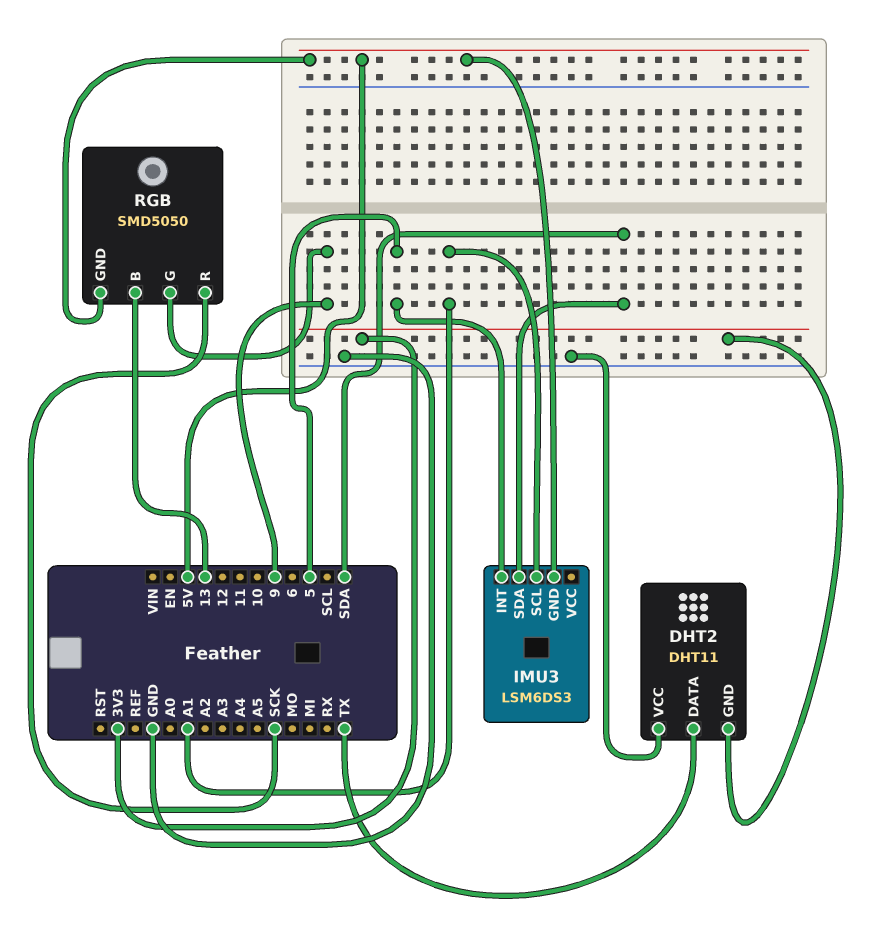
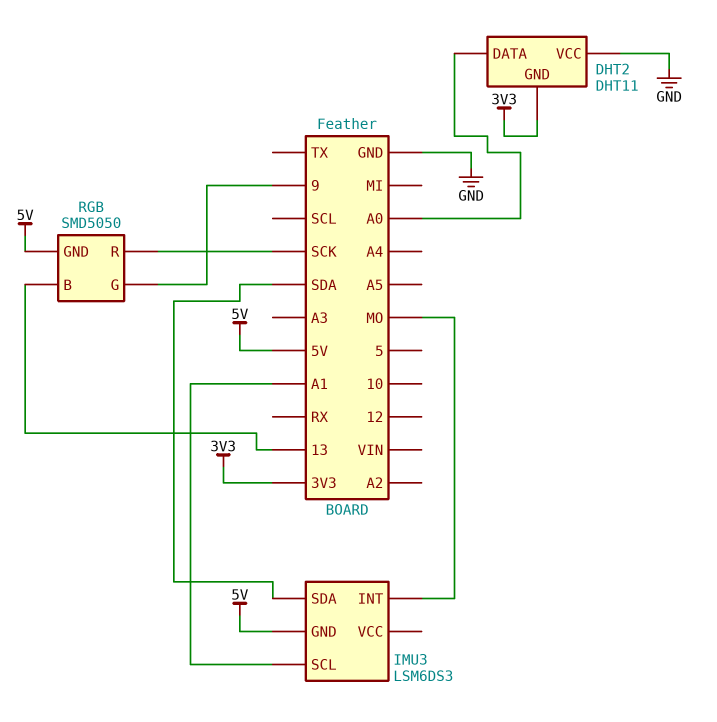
DHT2 pin DATA: TX -> A0
IMU3 pin INT: 5 -> MO

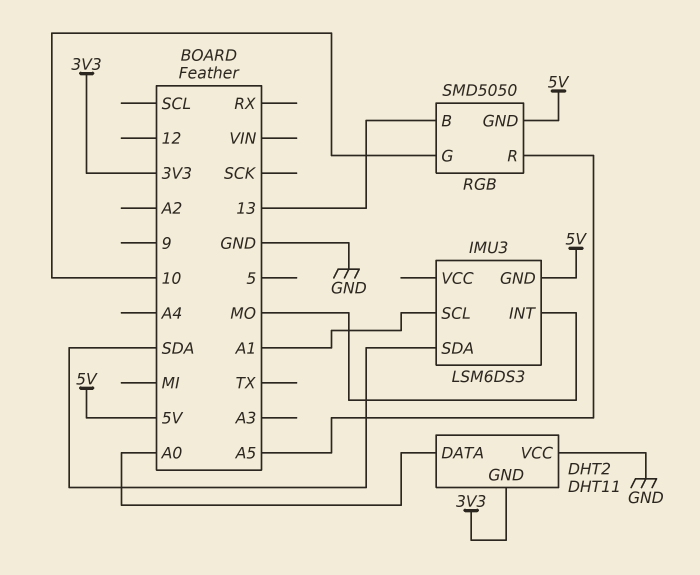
RGB pin G: 9 -> 10
RGB pin R: SCK -> A5

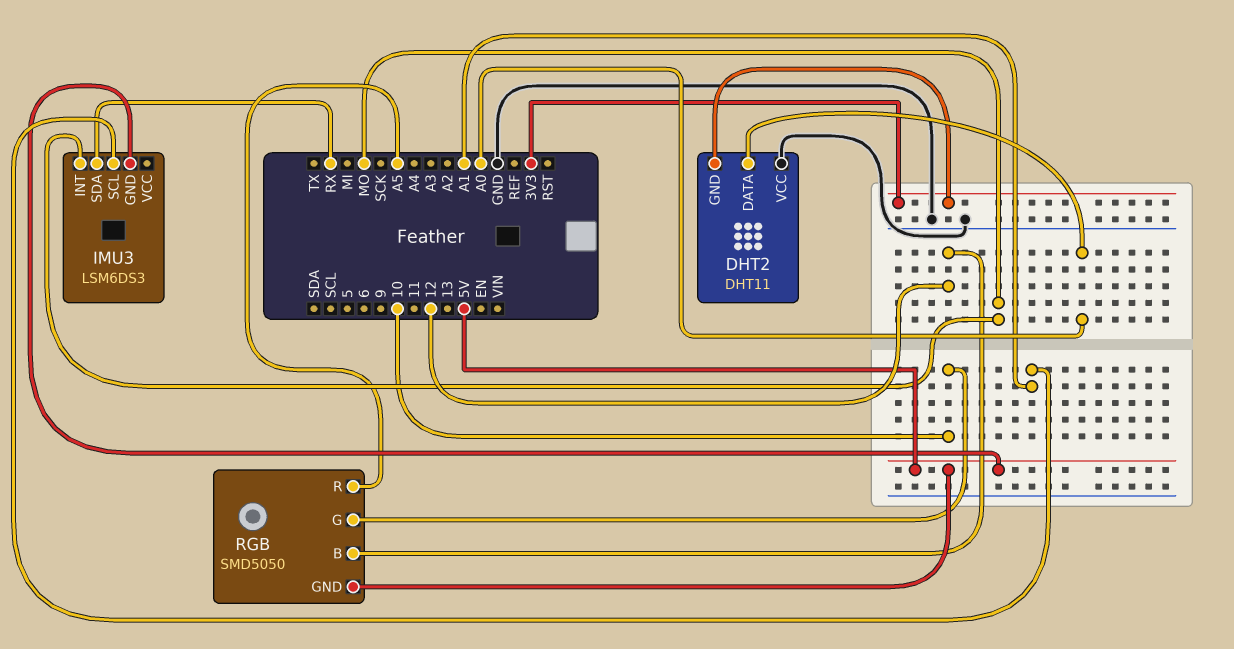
IMU3 pin SDA: SDA -> RX
RGB pin B: 13 -> 12

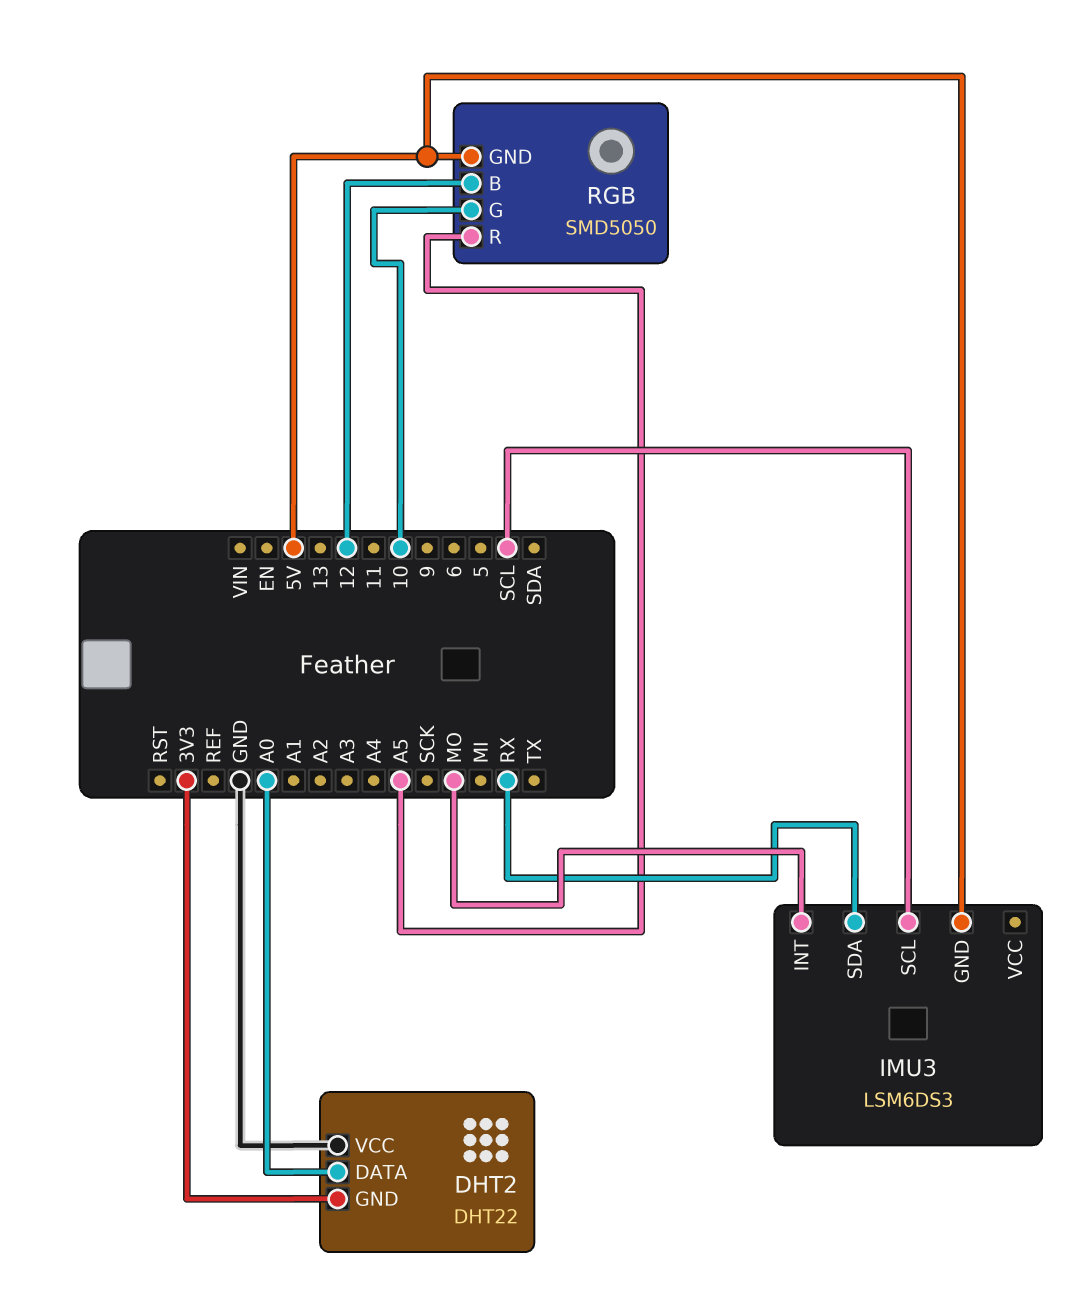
DHT2: DHT11 -> DHT22
IMU3 pin SCL: A1 -> SCL

